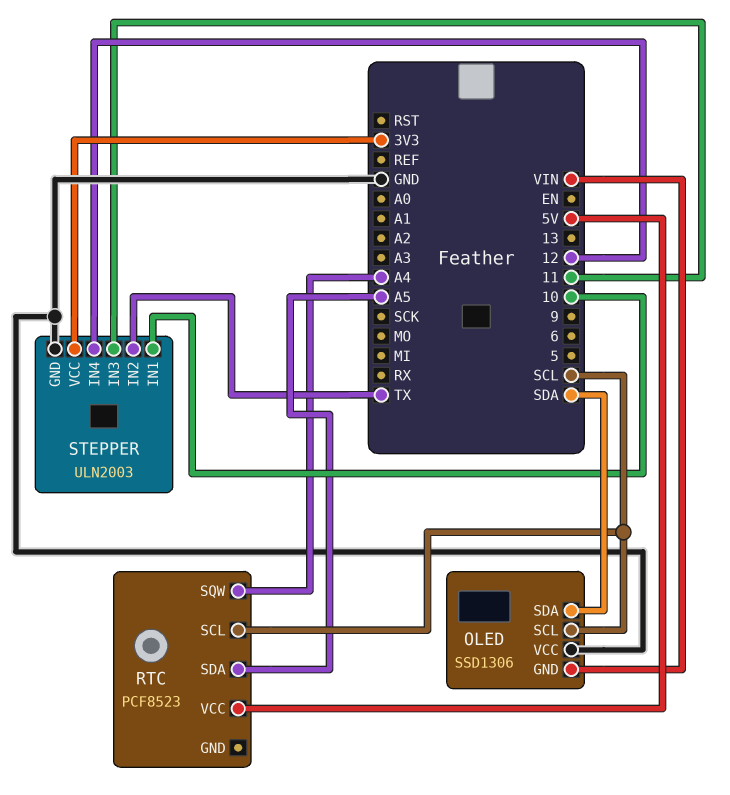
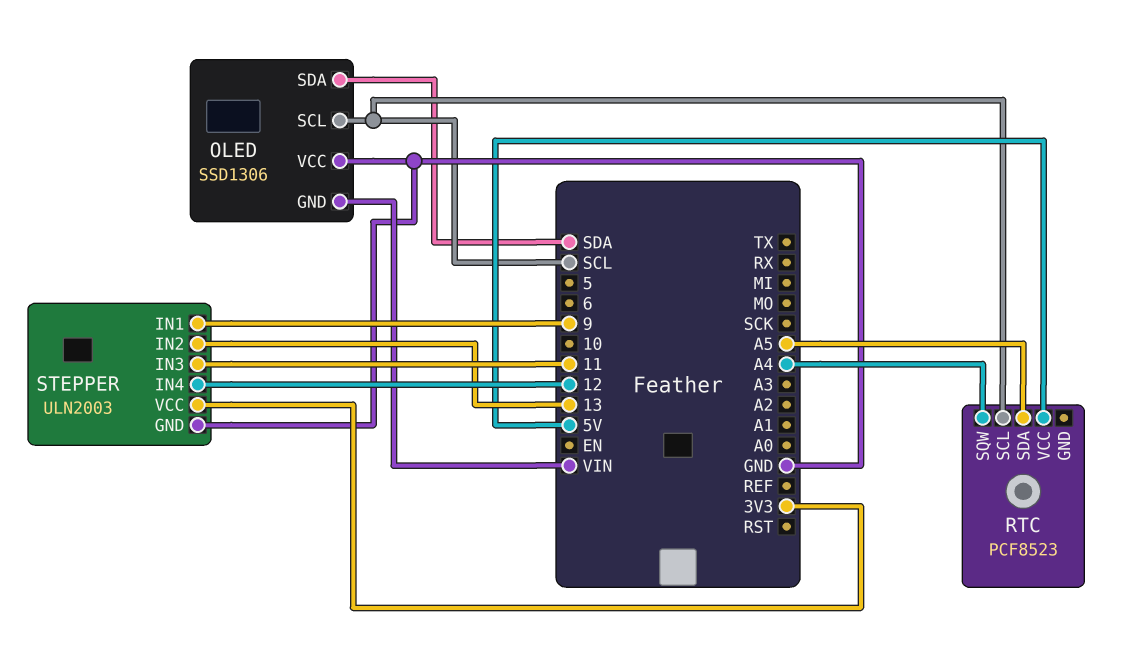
STEPPER pin IN1: 10 -> 9
STEPPER pin IN2: TX -> 13

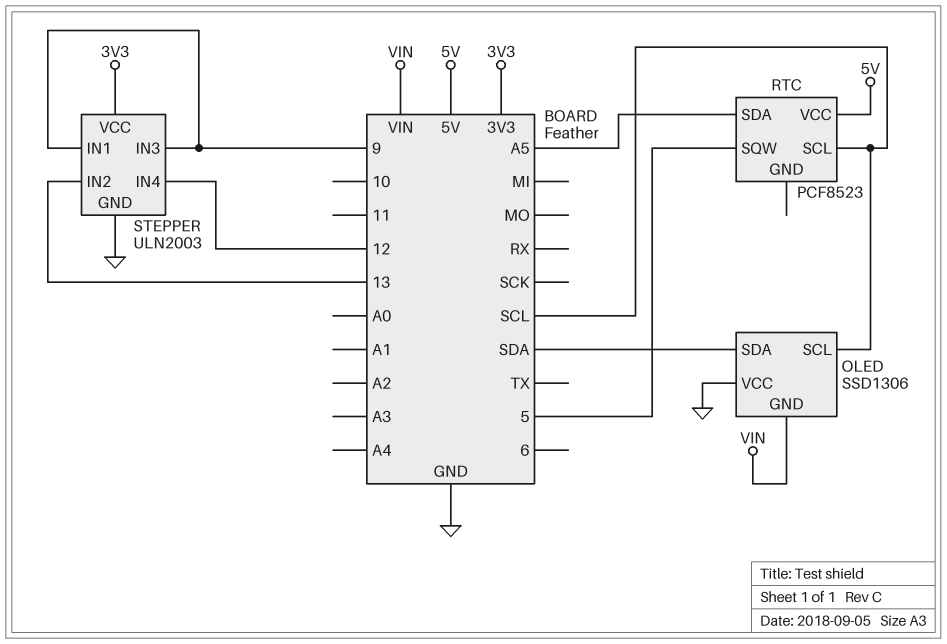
RTC pin SQW: A4 -> 5
STEPPER pin IN3: 11 -> 9

